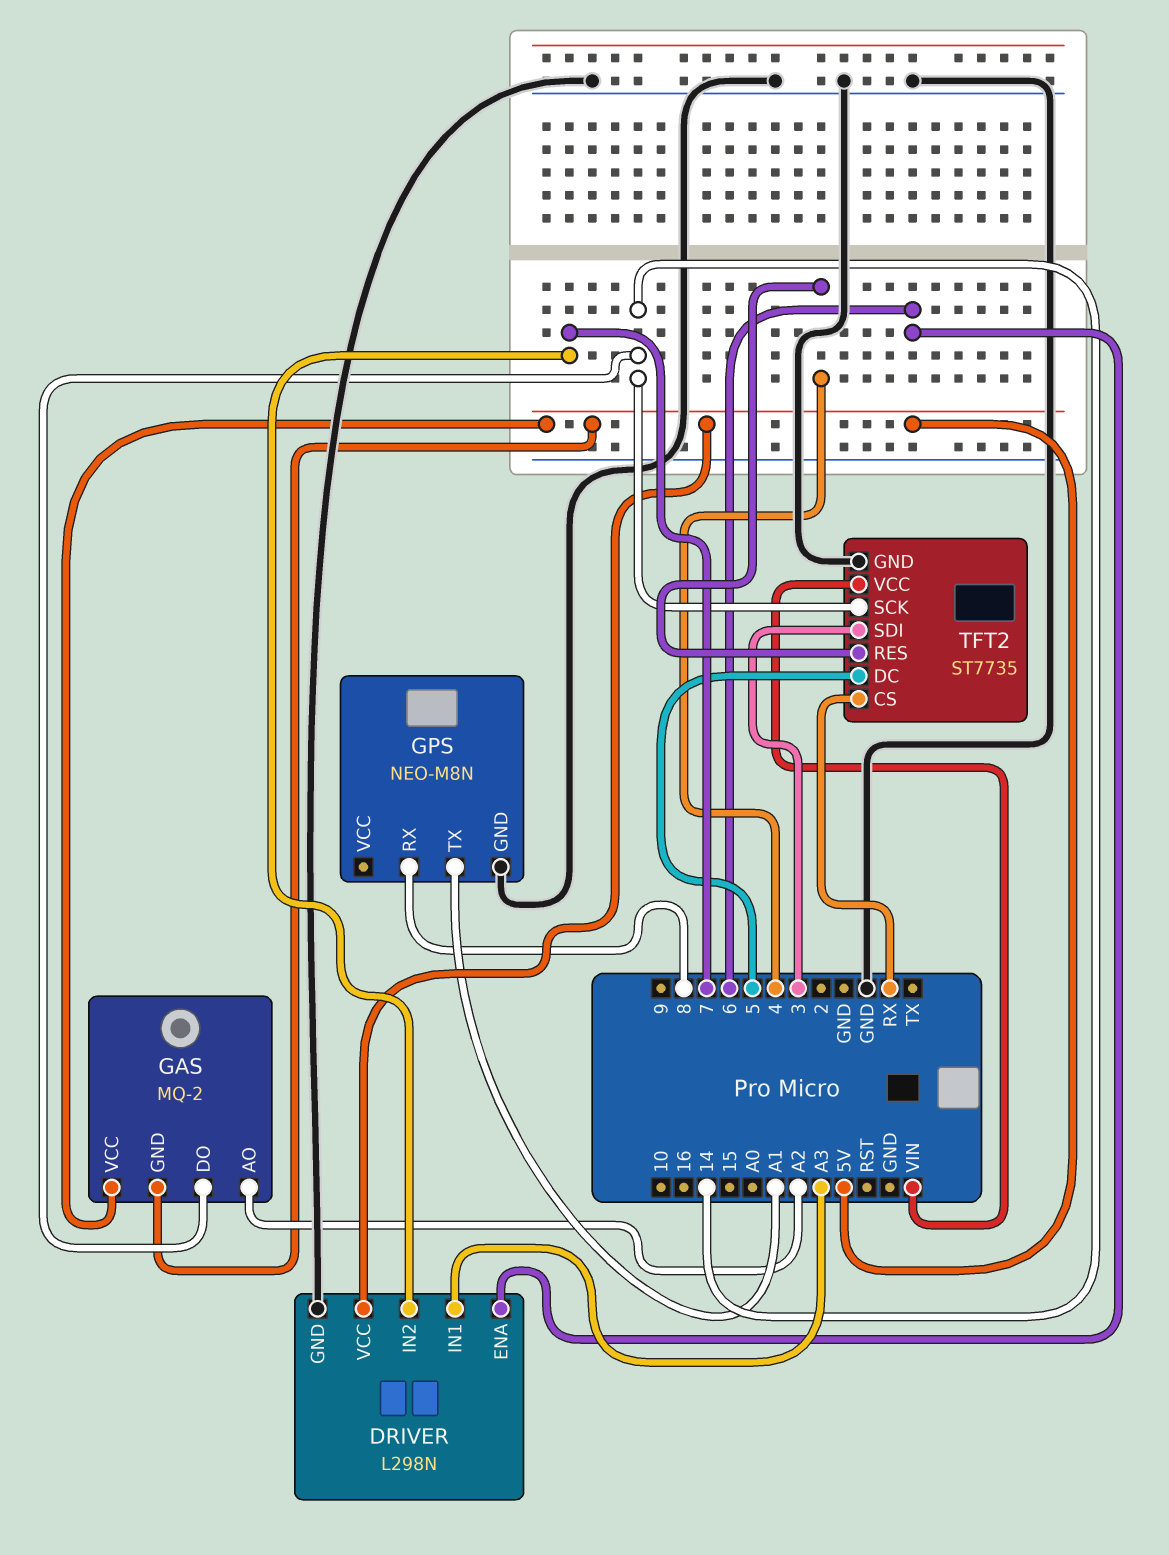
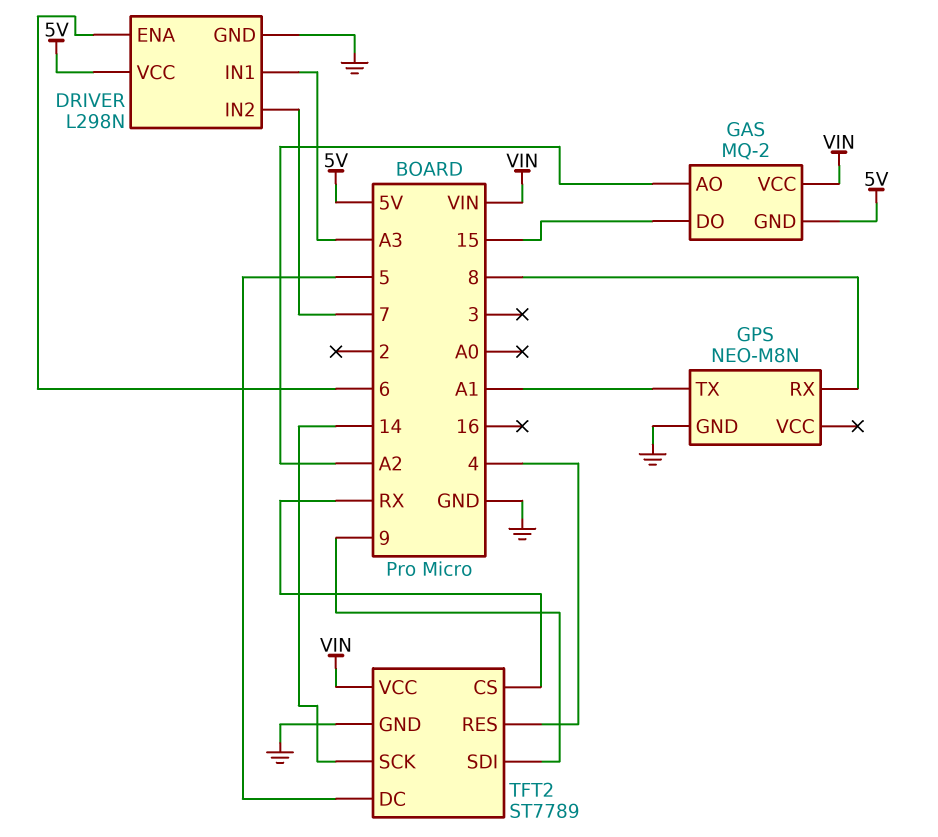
GAS pin DO: 14 -> 15
GAS pin VCC: 5V -> VIN
TFT2: ST7735 -> ST7789
TFT2 pin SDI: 3 -> 9

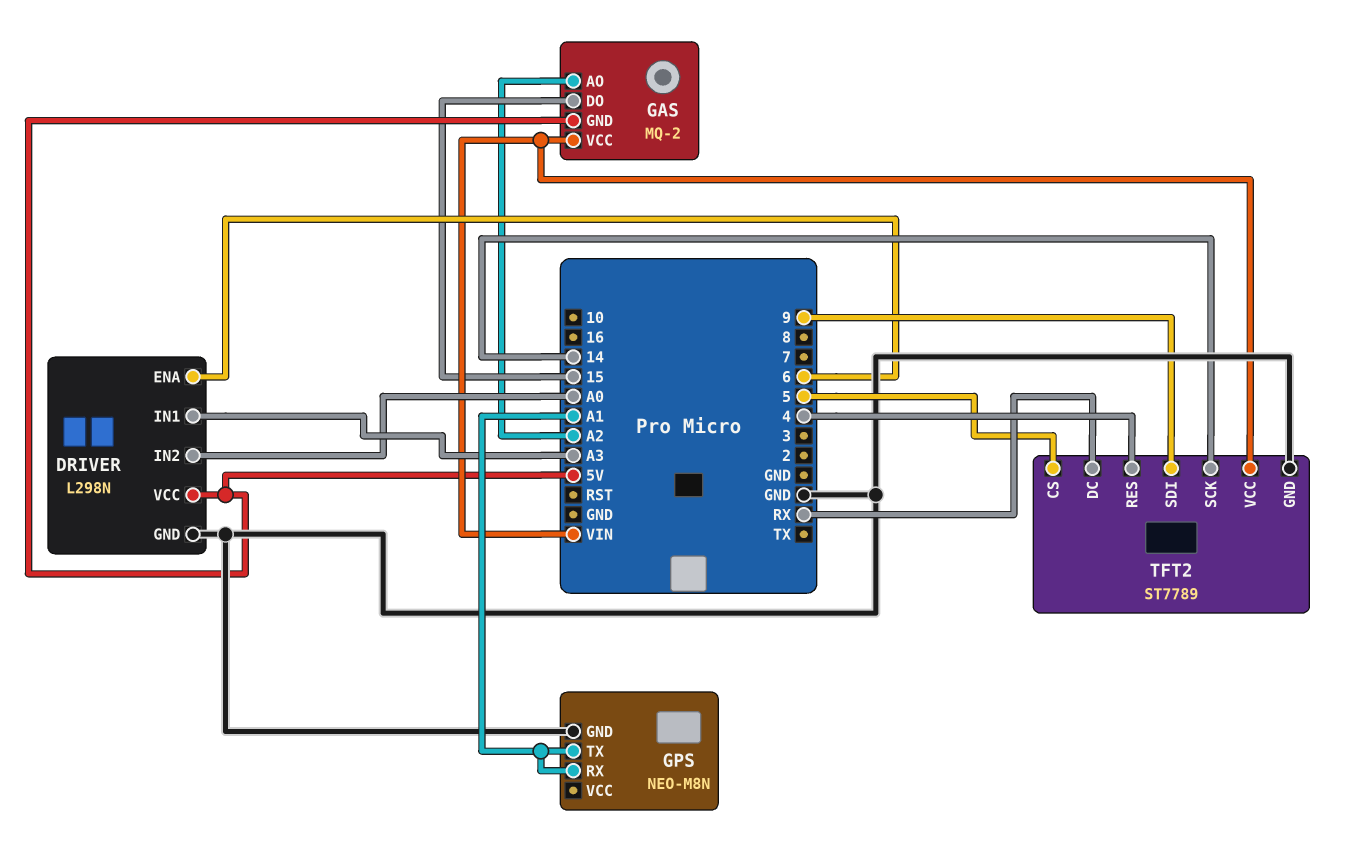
DRIVER pin IN2: 7 -> A0
GPS pin RX: 8 -> A1
TFT2 pin CS: RX -> 5
TFT2 pin DC: 5 -> RX

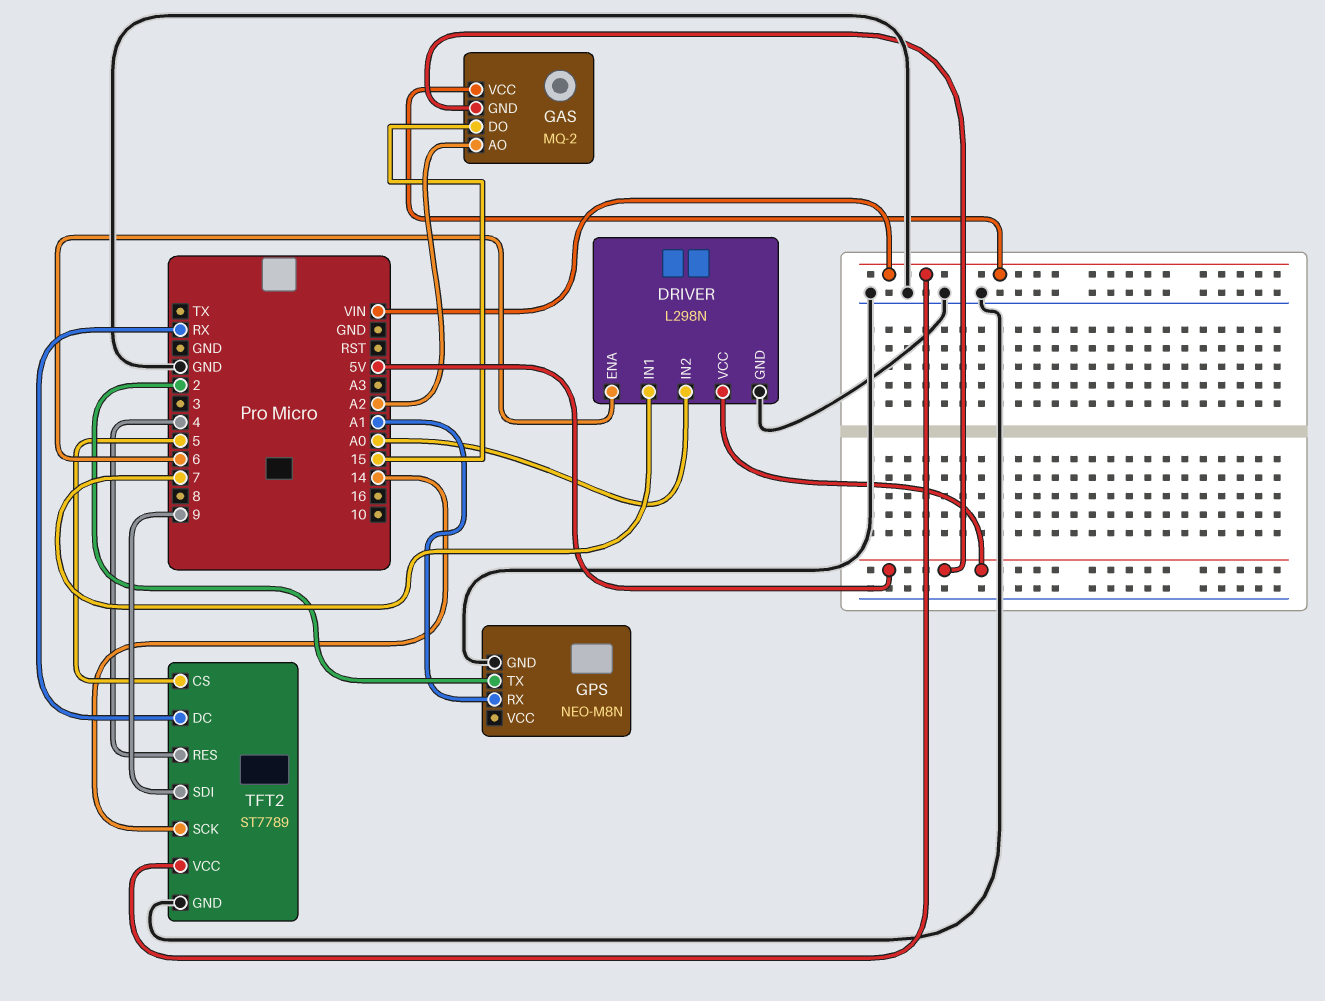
DRIVER pin IN1: A3 -> 7
GPS pin TX: A1 -> 2

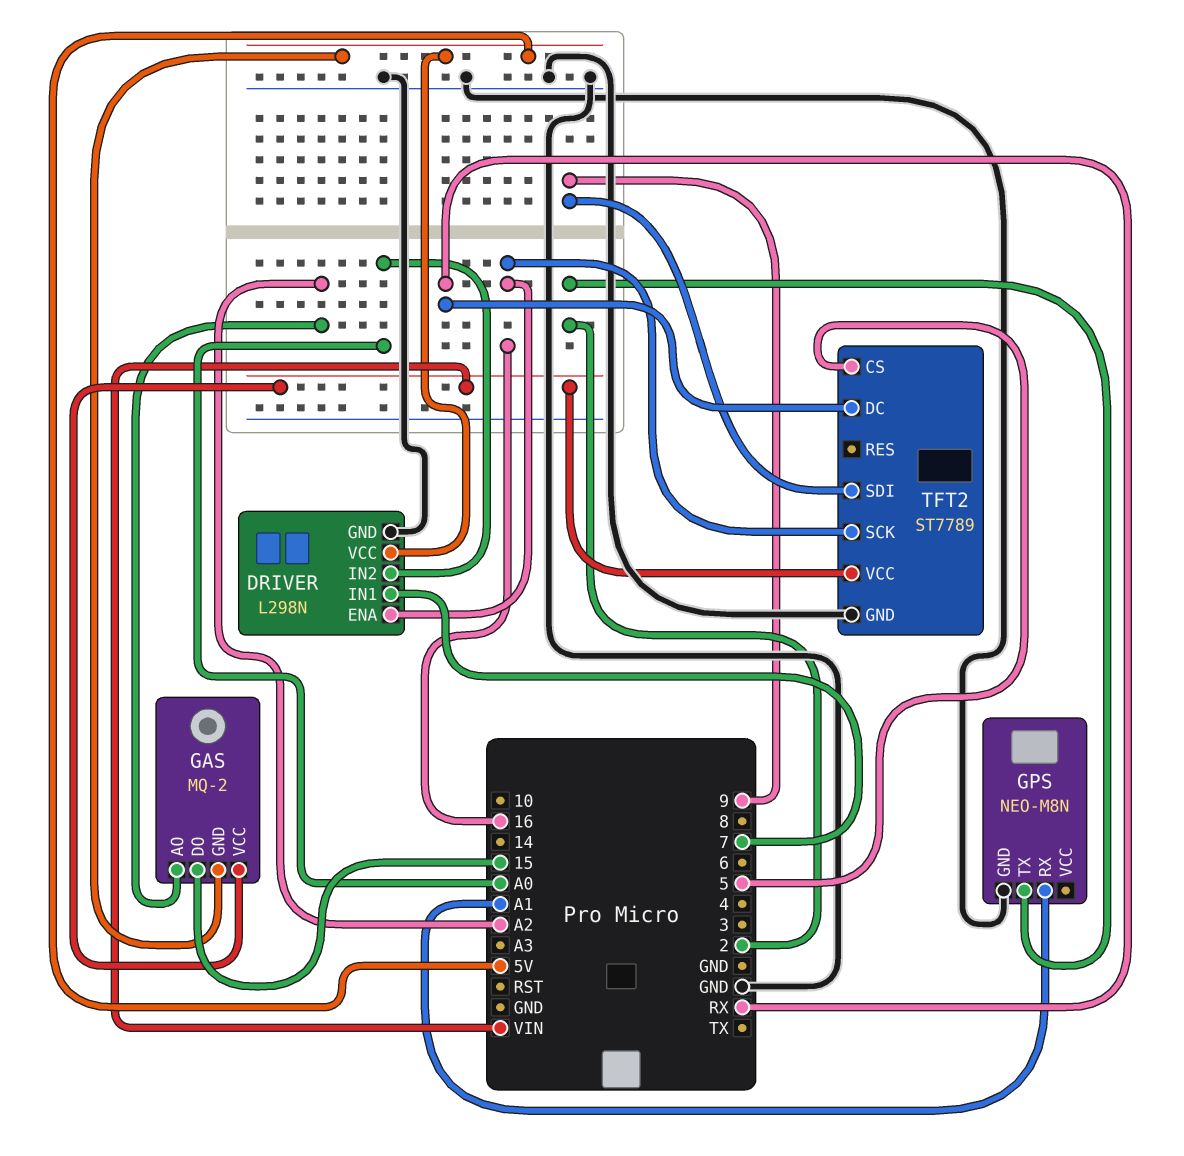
DRIVER pin ENA: 6 -> 16
TFT2 pin RES: 4 -> none
TFT2 pin SCK: 14 -> 16

